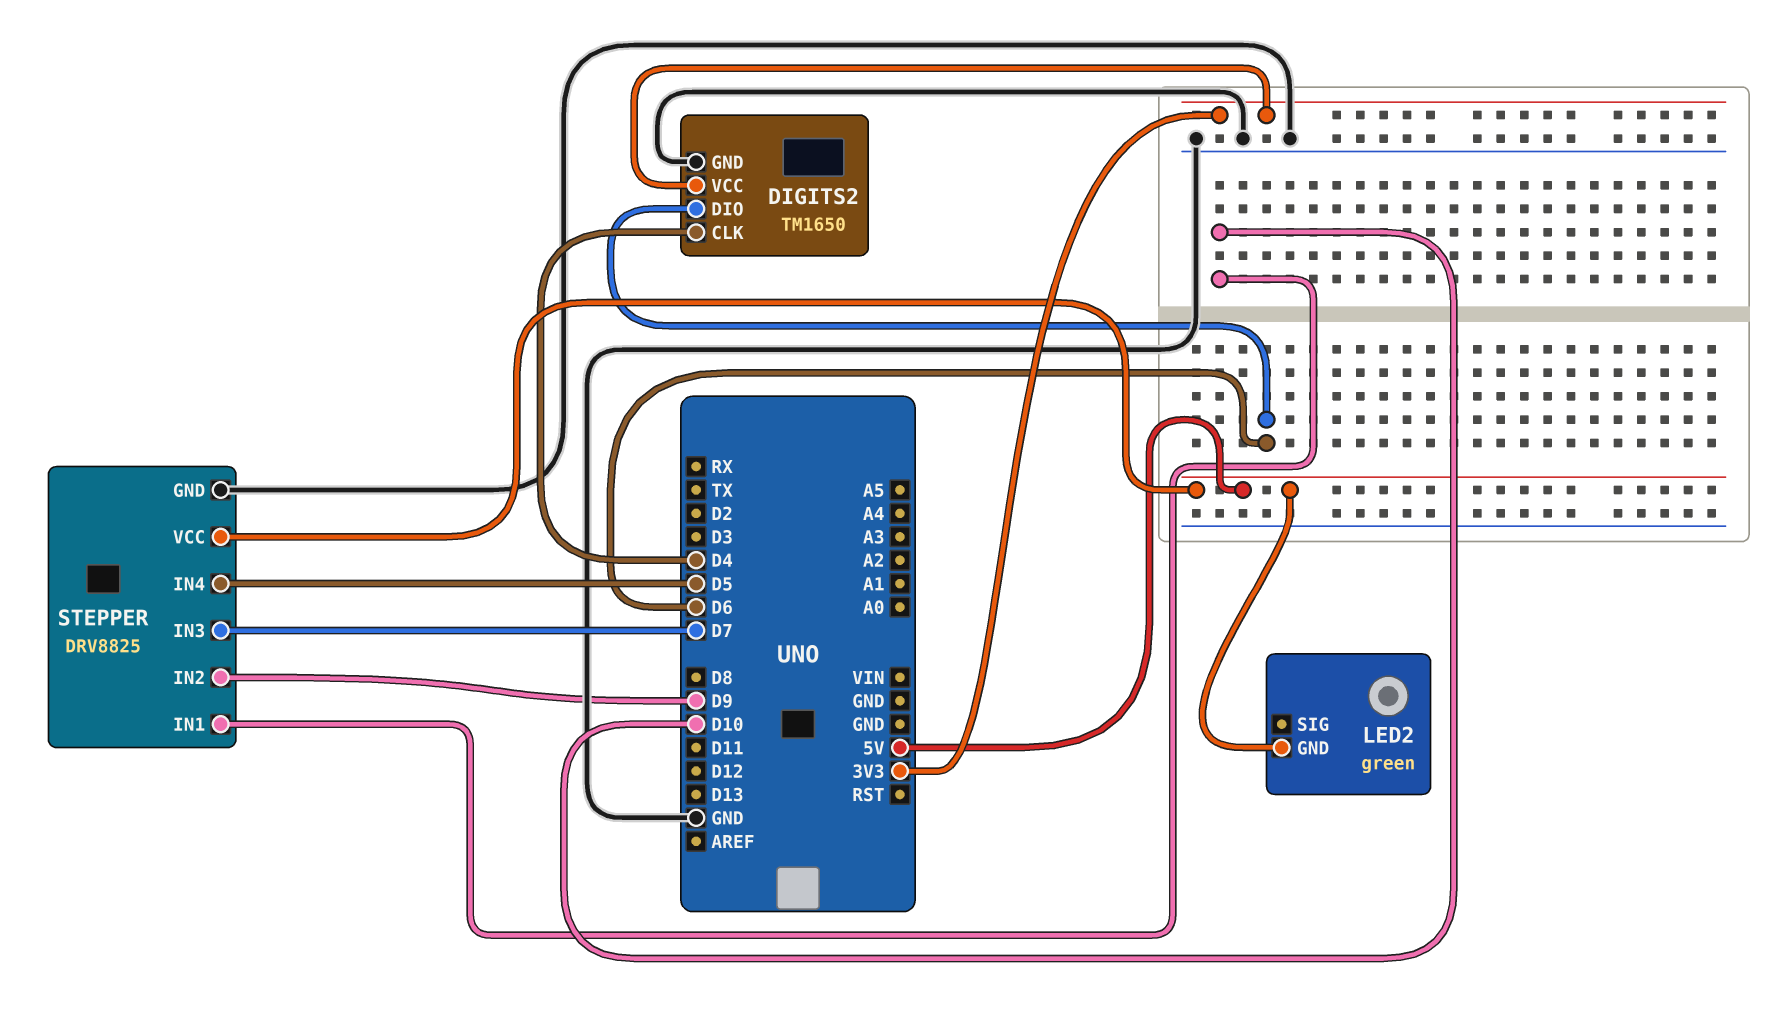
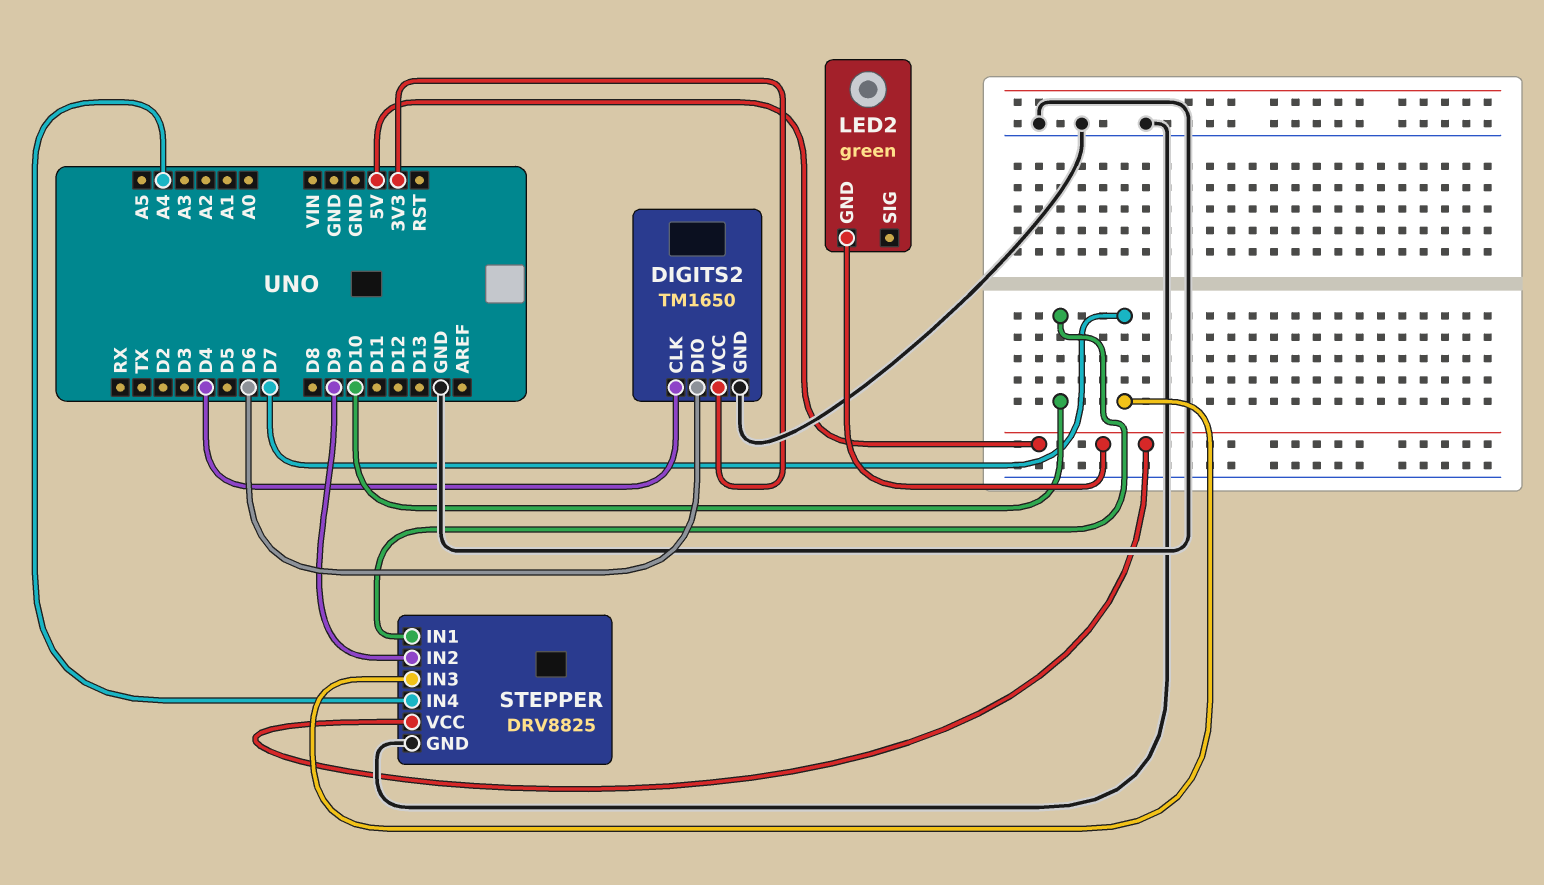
STEPPER pin IN4: D5 -> A4

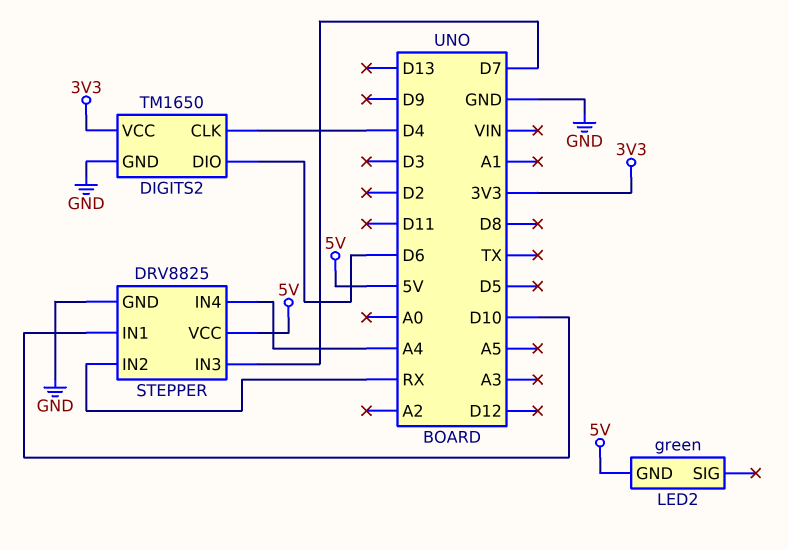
STEPPER pin IN2: D9 -> RX

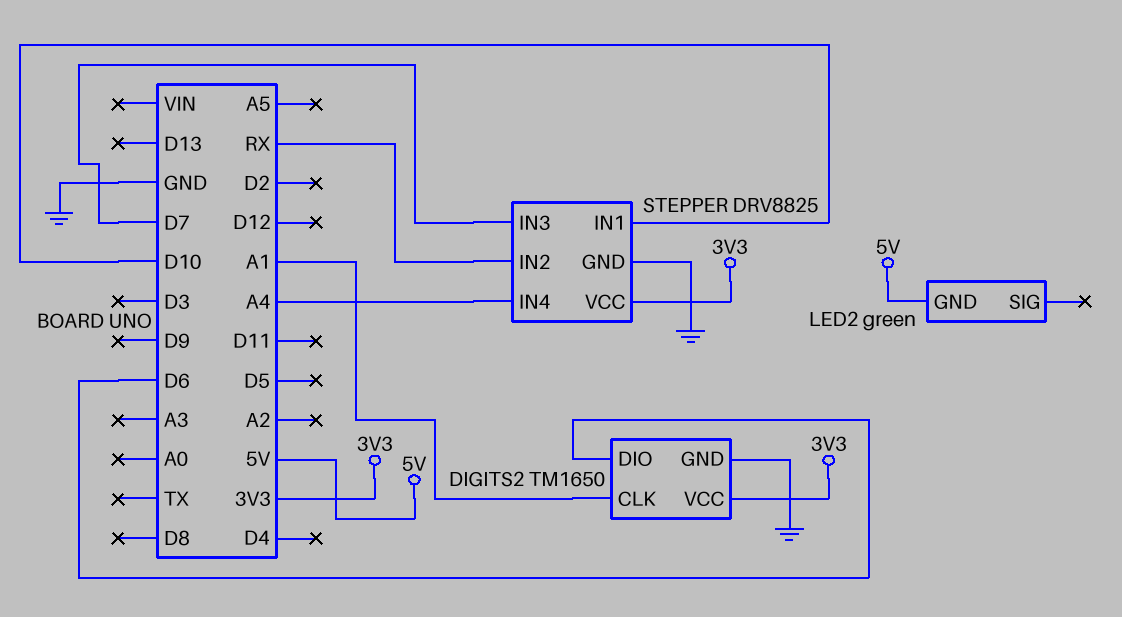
DIGITS2 pin CLK: D4 -> A1
STEPPER pin VCC: 5V -> 3V3

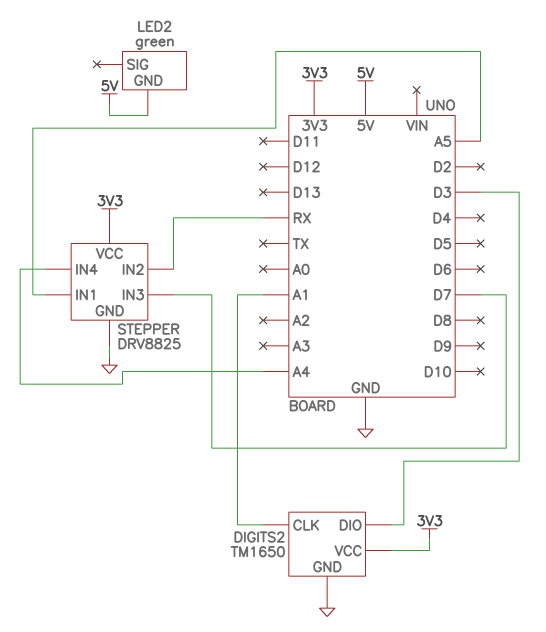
DIGITS2 pin DIO: D6 -> D3
STEPPER pin IN1: D10 -> A5

